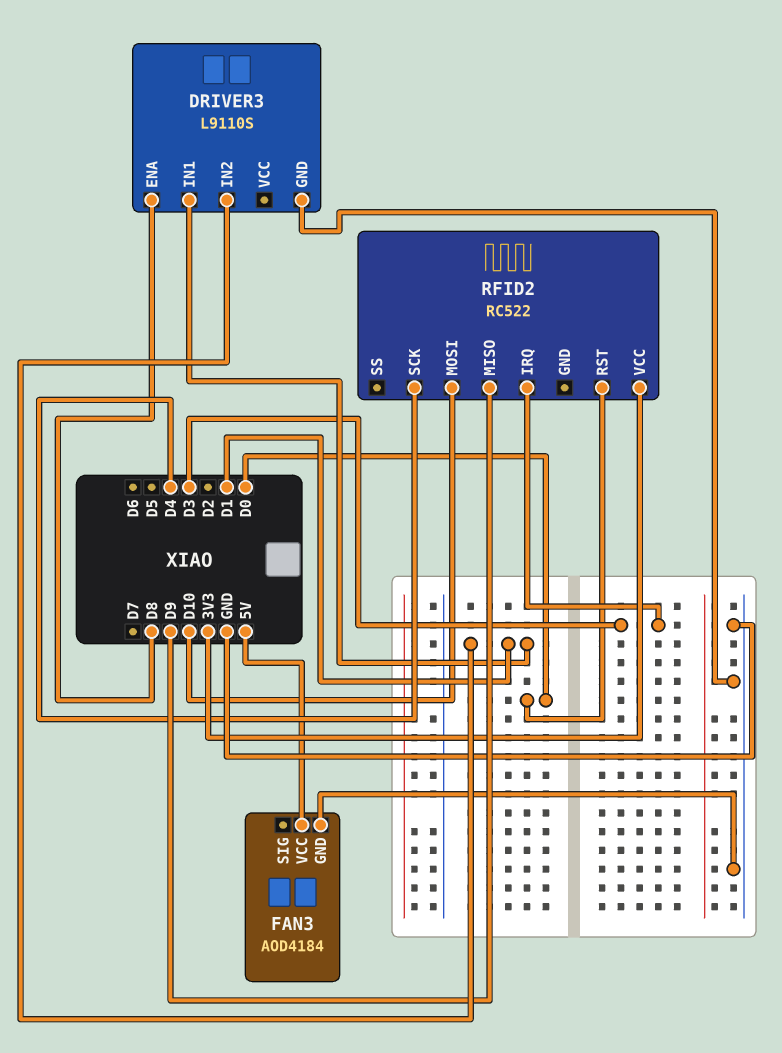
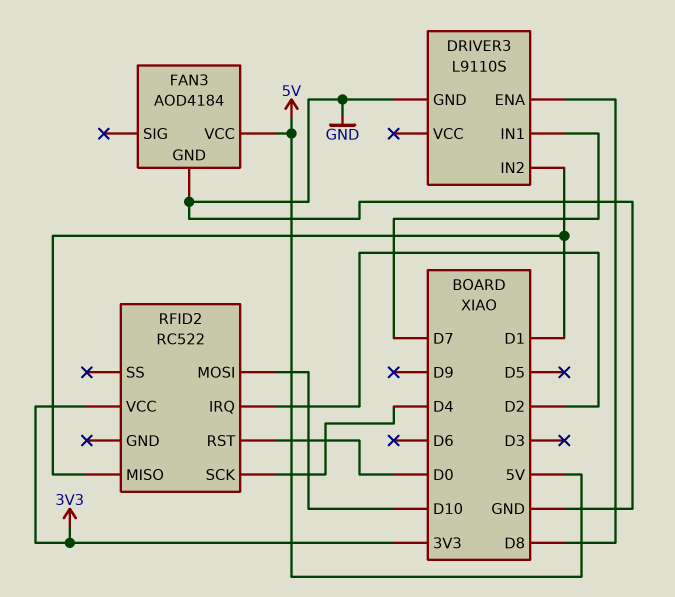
DRIVER3 pin IN1: D1 -> D7
RFID2 pin IRQ: D3 -> D2
RFID2 pin MISO: D9 -> D1

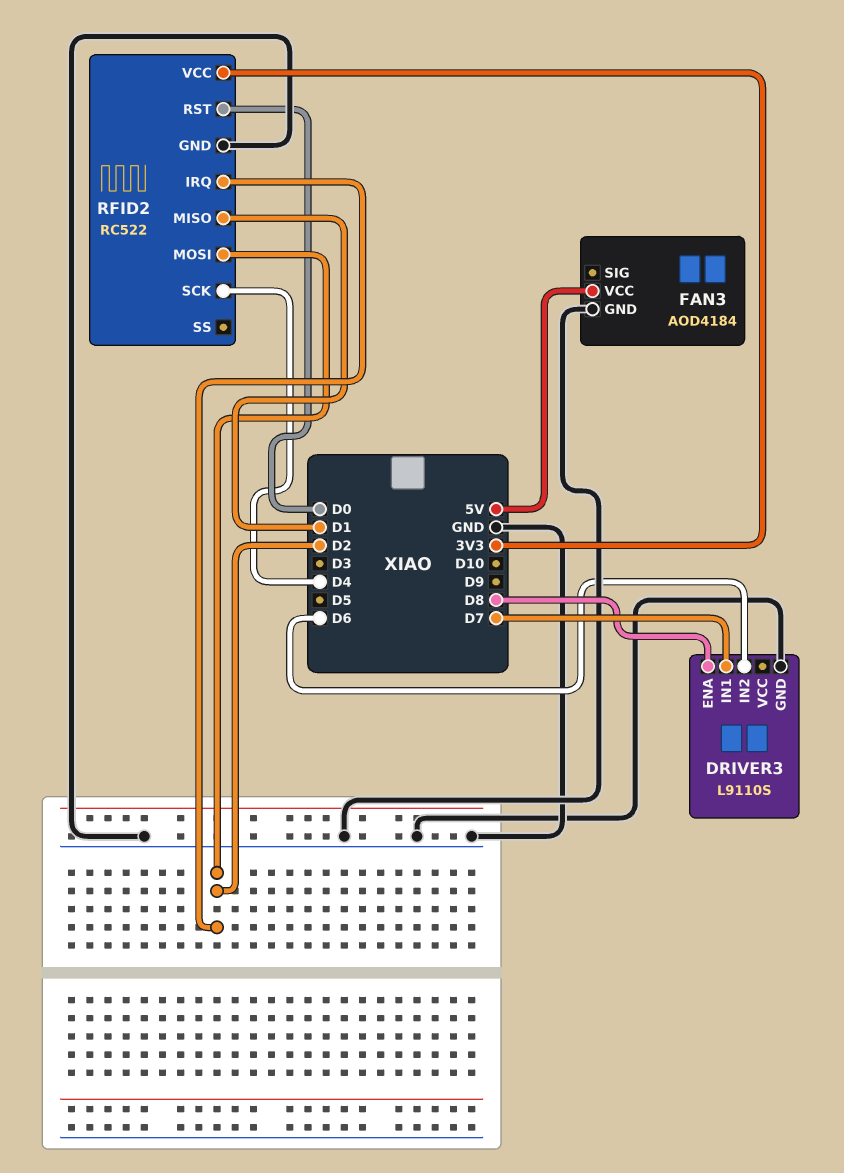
DRIVER3 pin IN2: D1 -> D6
RFID2 pin GND: none -> GND
RFID2 pin MOSI: D10 -> D2

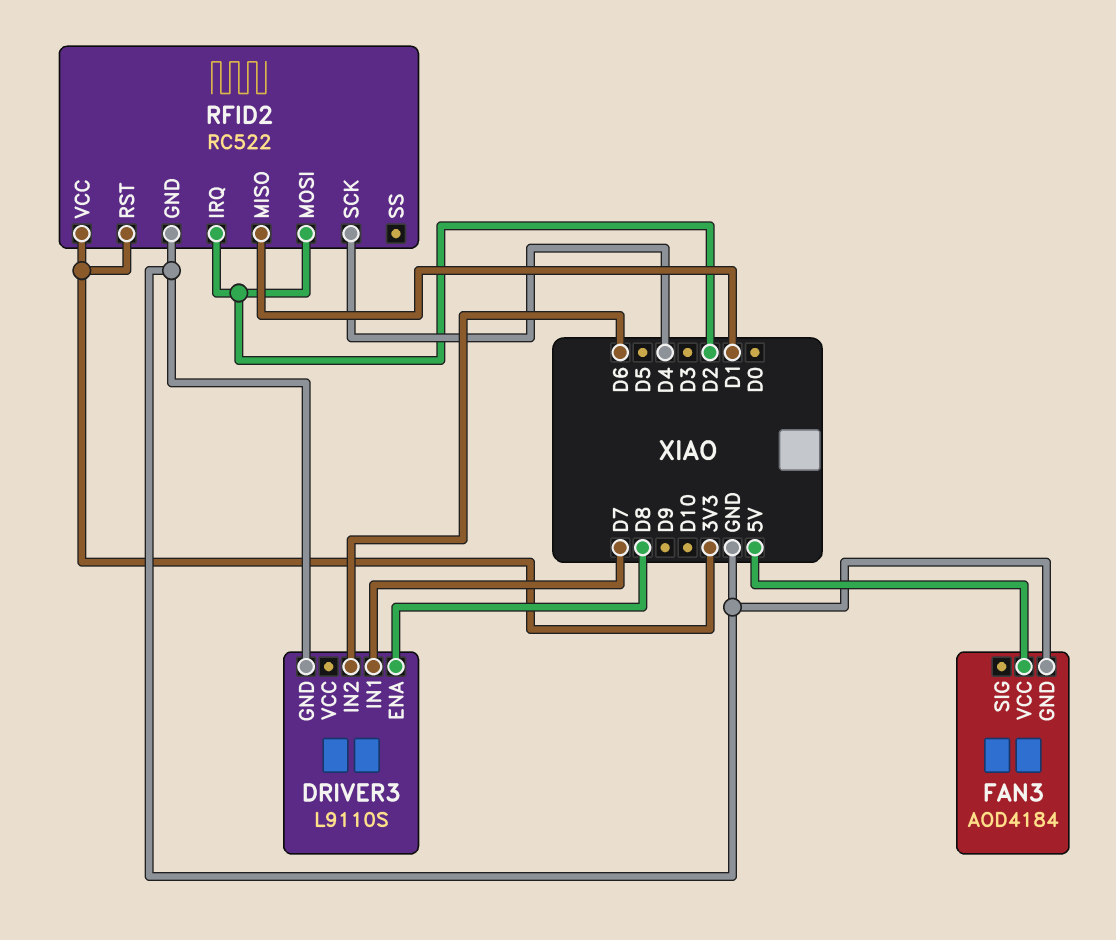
RFID2 pin RST: D0 -> 3V3

